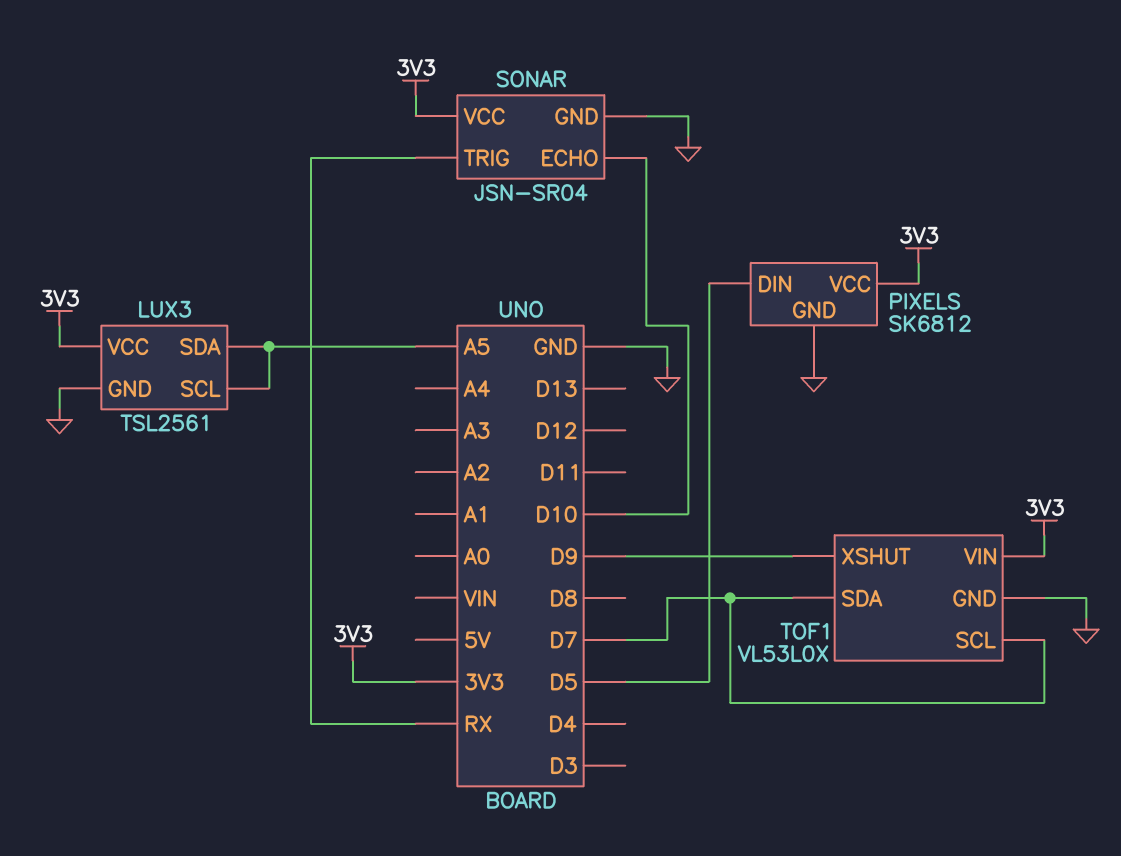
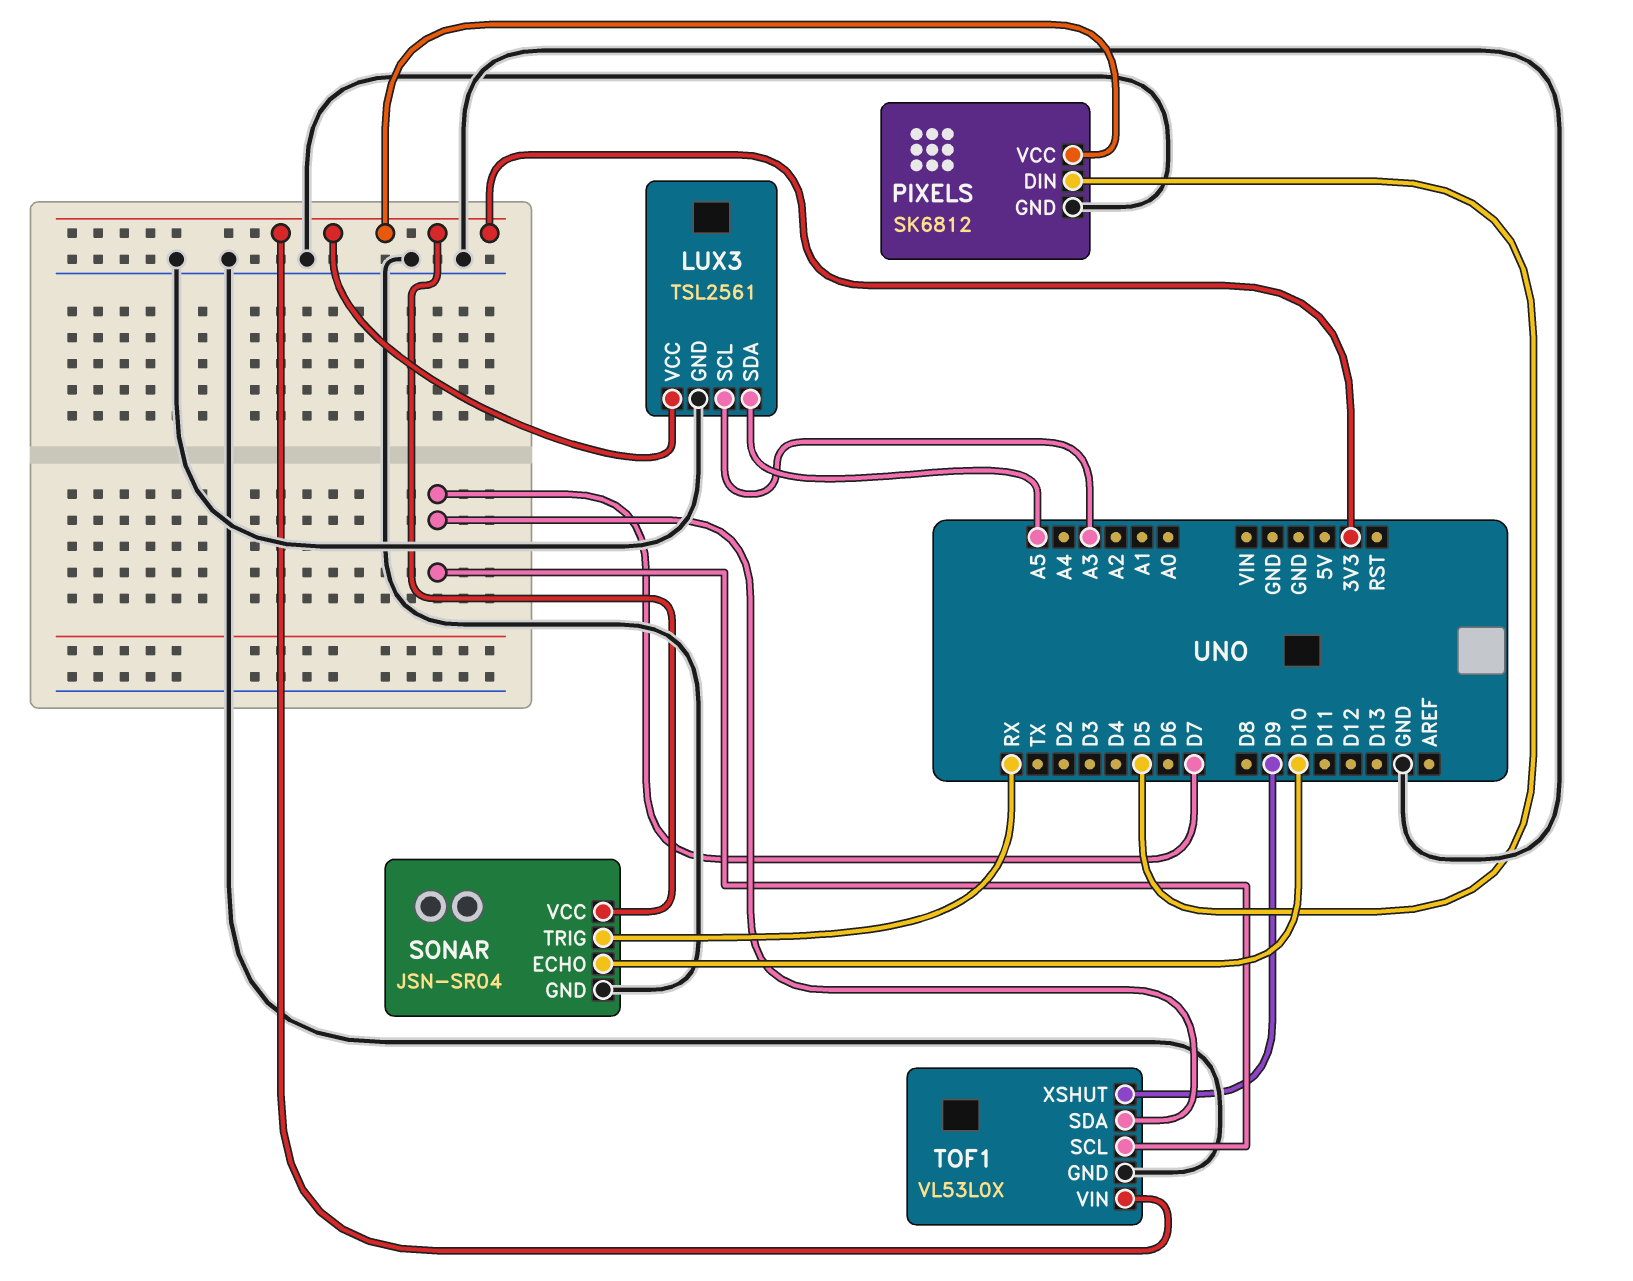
LUX3 pin SCL: A5 -> A3

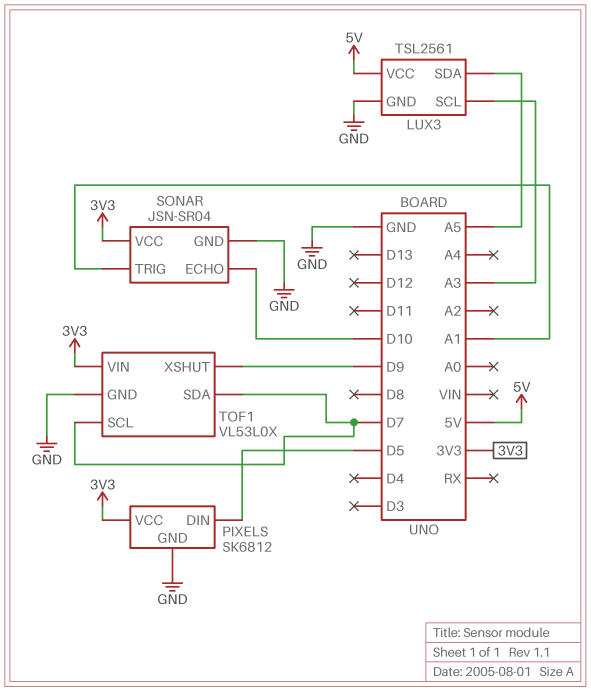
LUX3 pin VCC: 3V3 -> 5V
SONAR pin TRIG: RX -> A1

